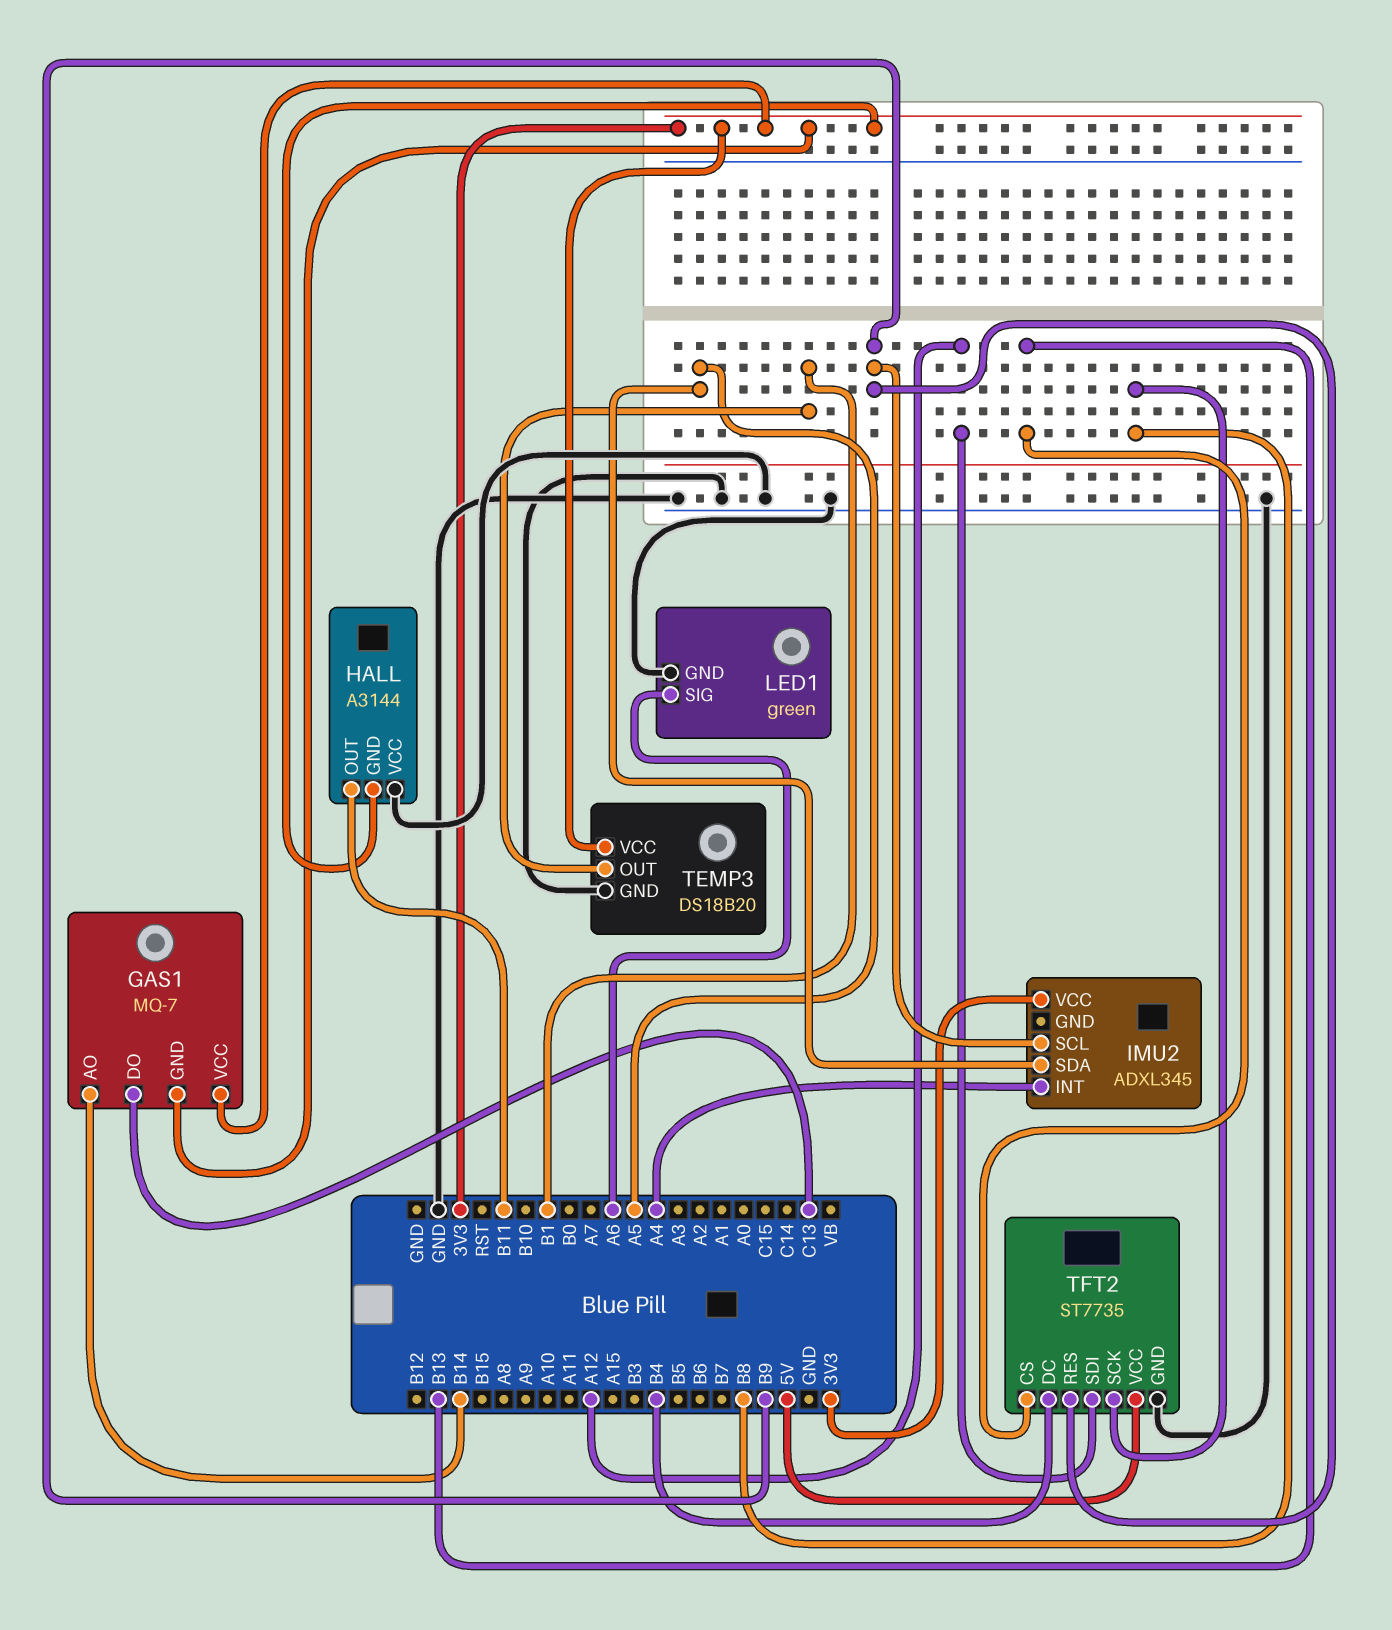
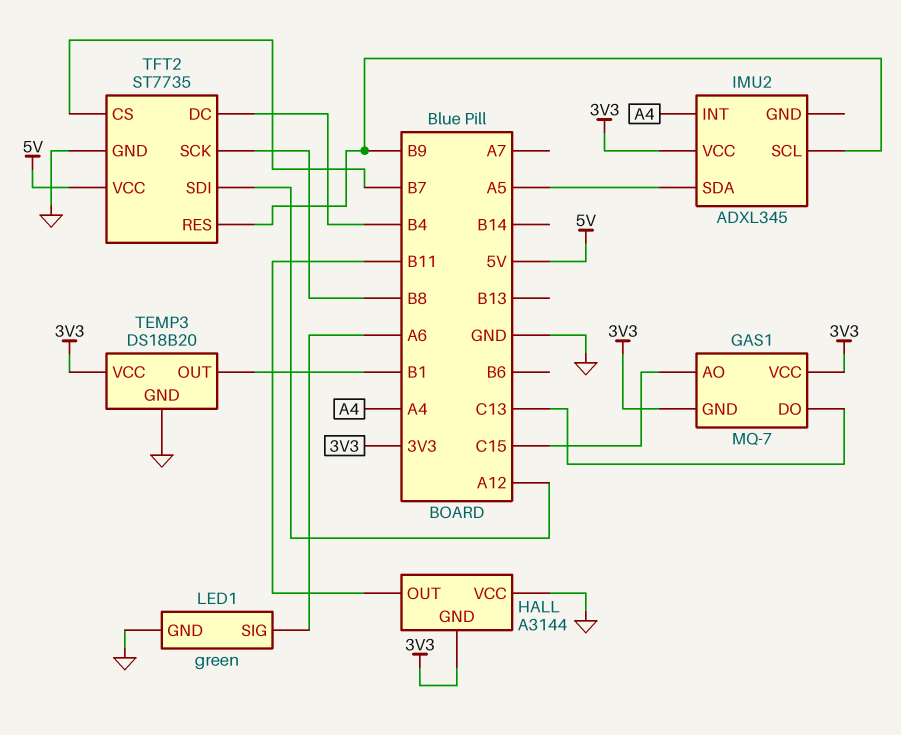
GAS1 pin AO: B14 -> C15
TFT2 pin CS: B13 -> B7

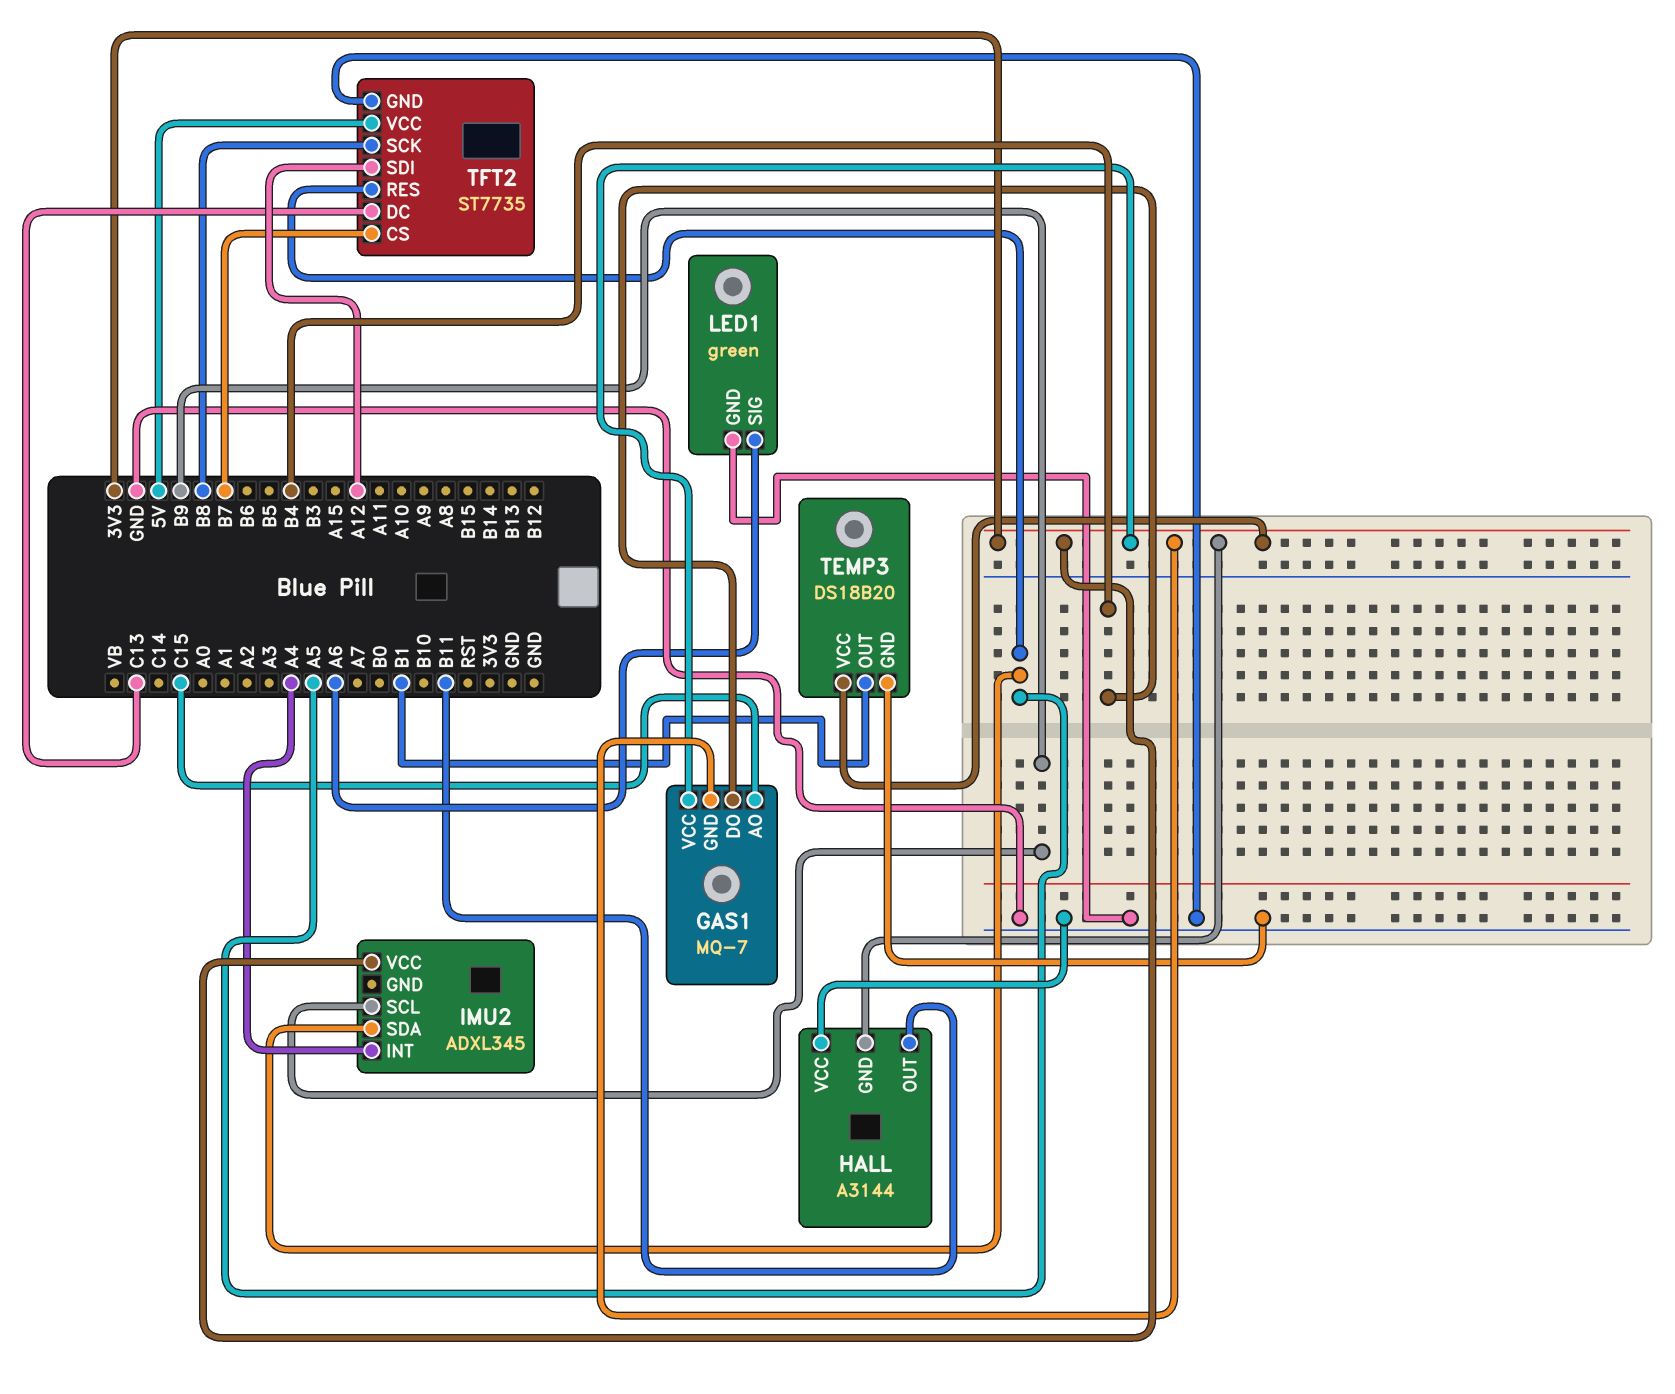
GAS1 pin DO: C13 -> B4
TFT2 pin DC: B4 -> C13
TFT2 pin RES: B9 -> A5

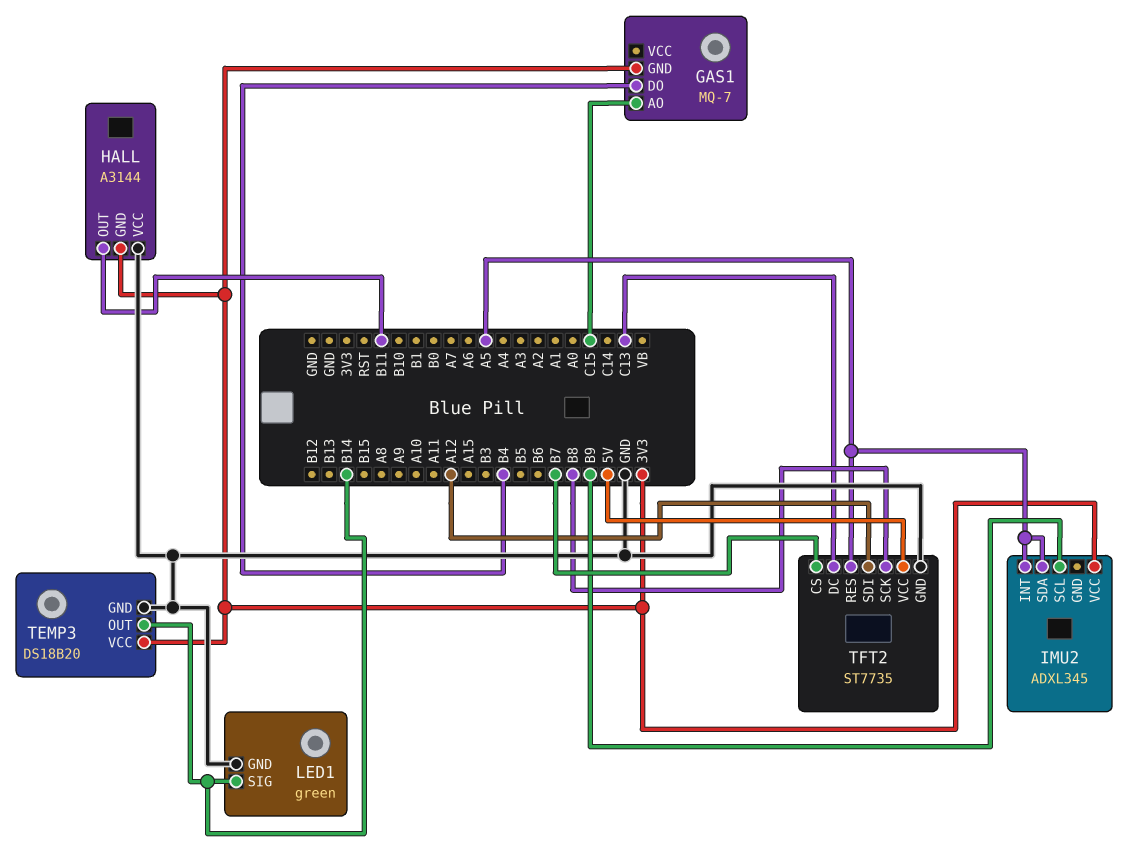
GAS1 pin VCC: 3V3 -> none
IMU2 pin INT: A4 -> A5
LED1 pin SIG: A6 -> B14
TEMP3 pin OUT: B1 -> B14

